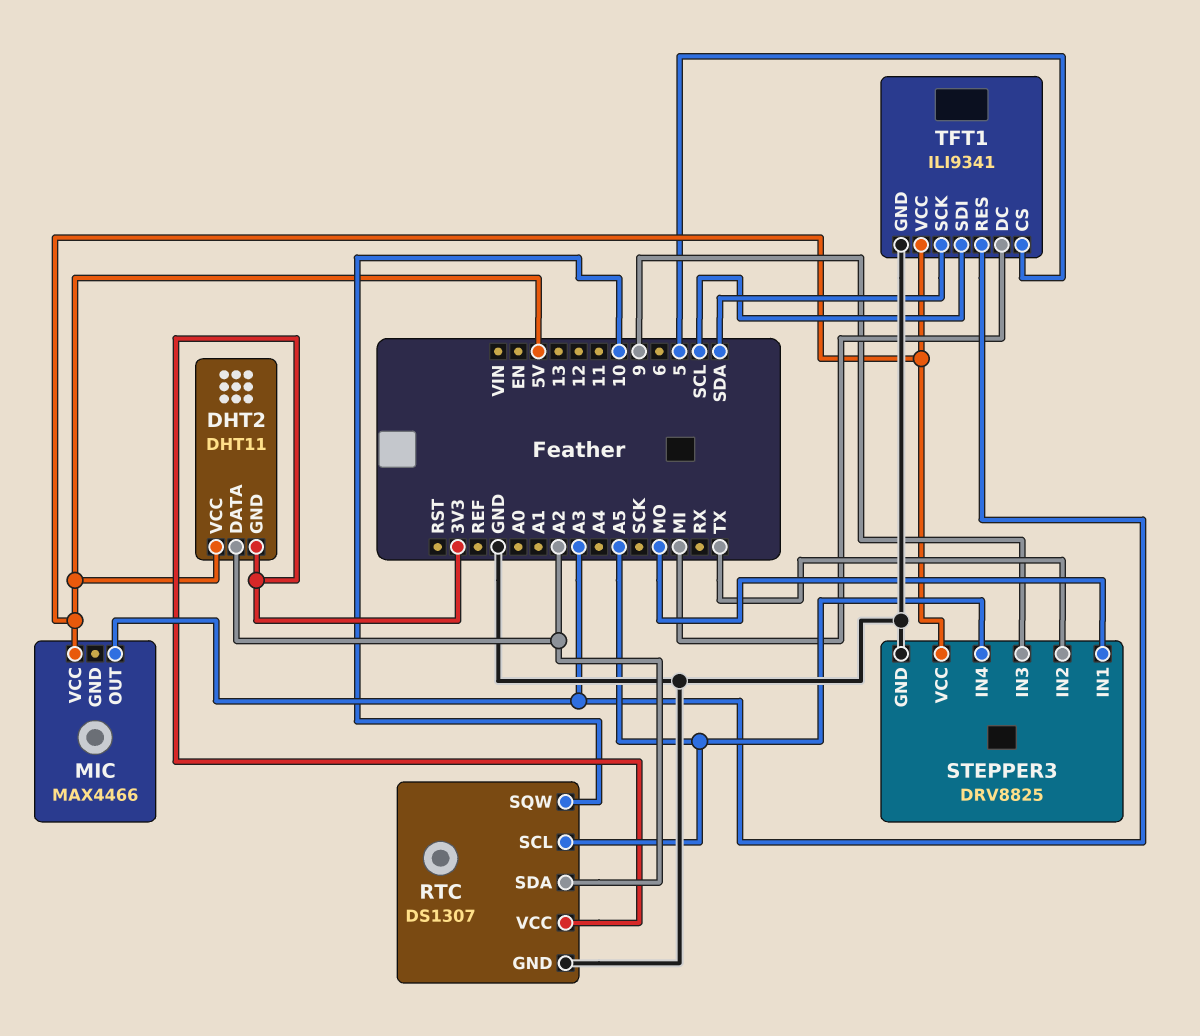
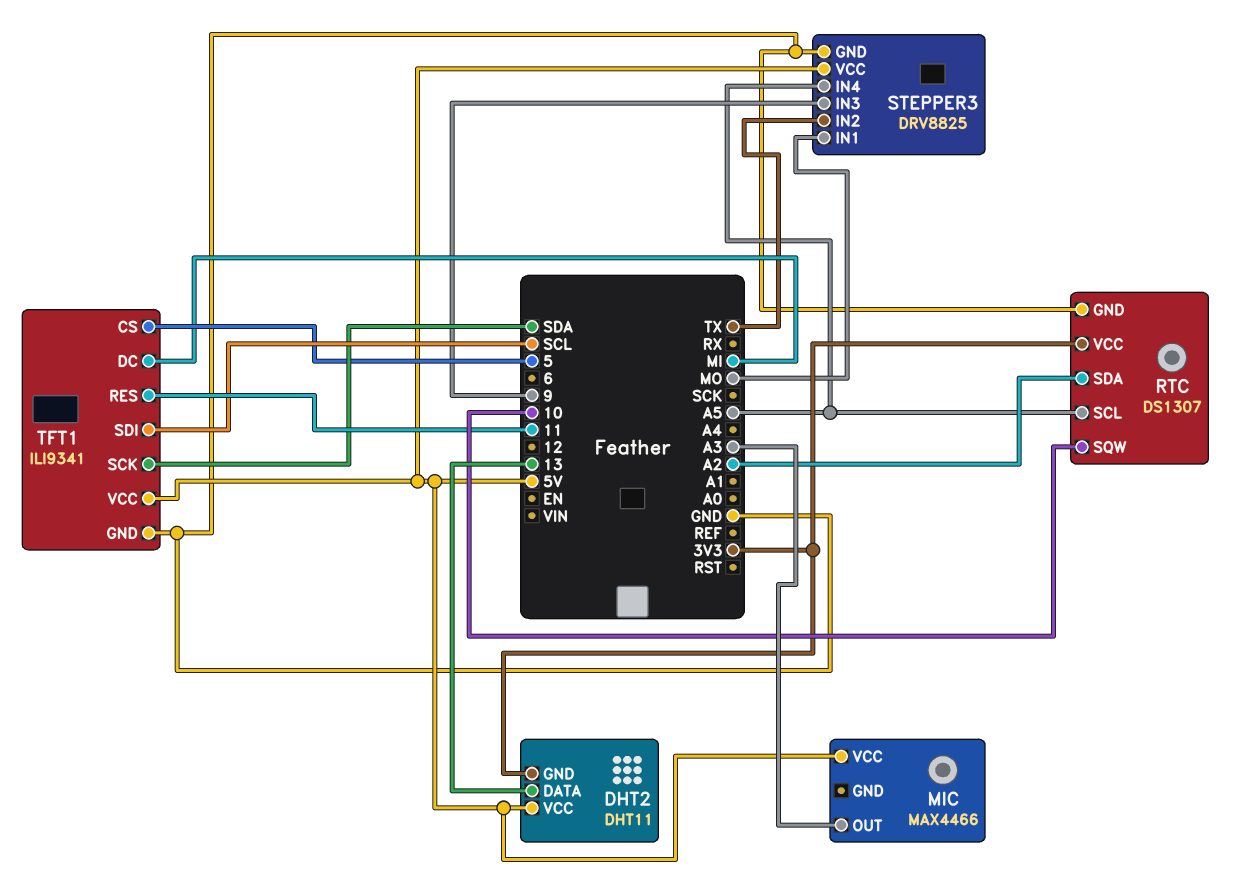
DHT2 pin DATA: A2 -> 13
TFT1 pin RES: A3 -> 11

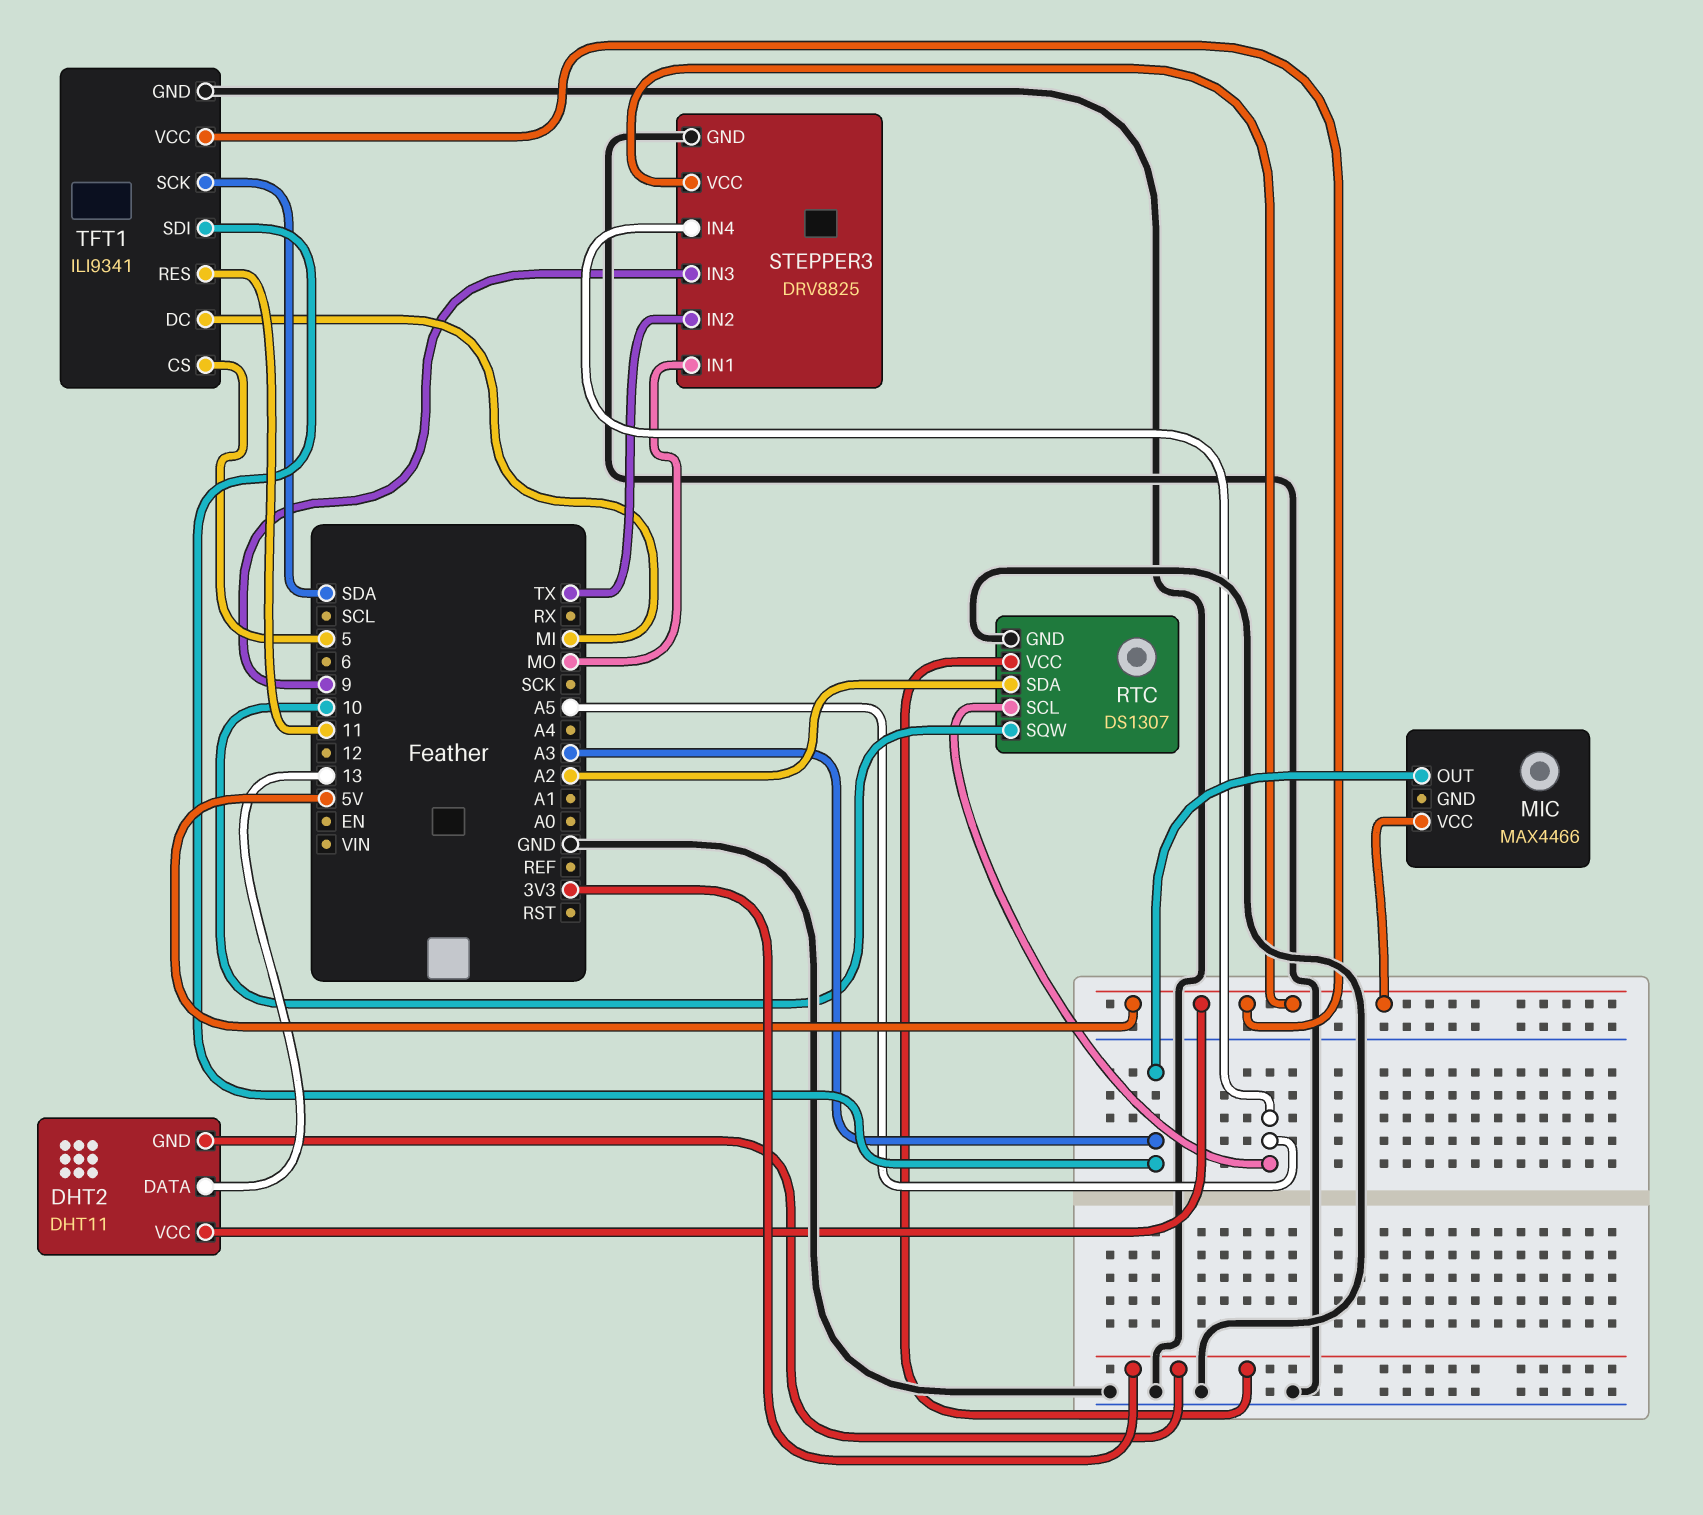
TFT1 pin SDI: SCL -> A3

